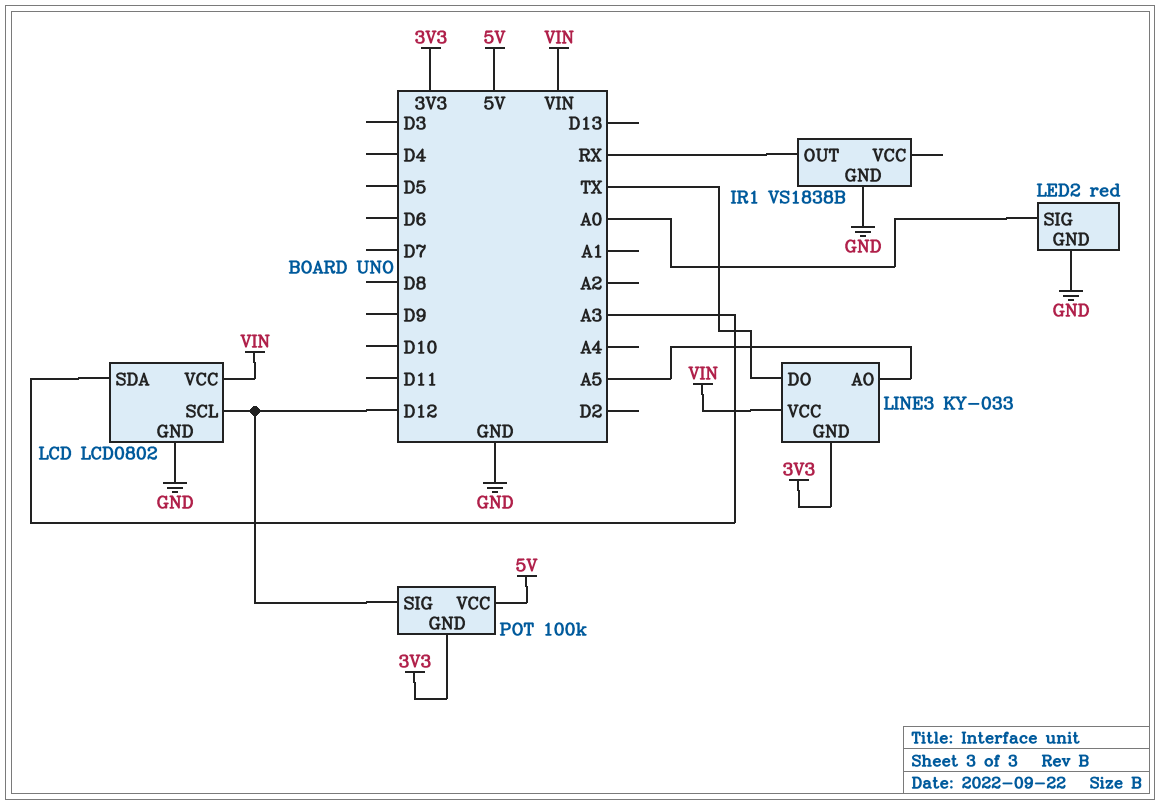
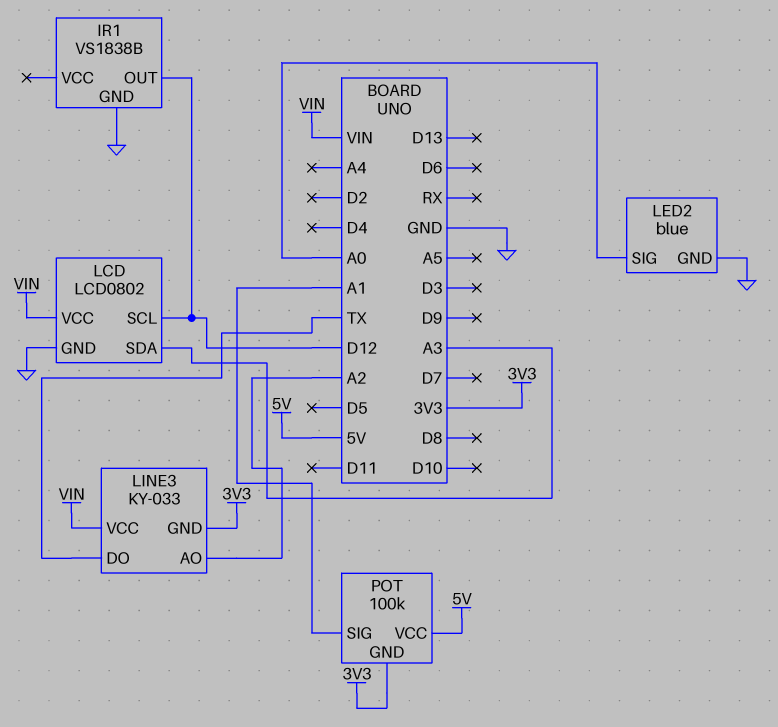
IR1 pin OUT: RX -> D12
LED2: red -> blue
LINE3 pin AO: A5 -> A2
POT pin SIG: D12 -> A1

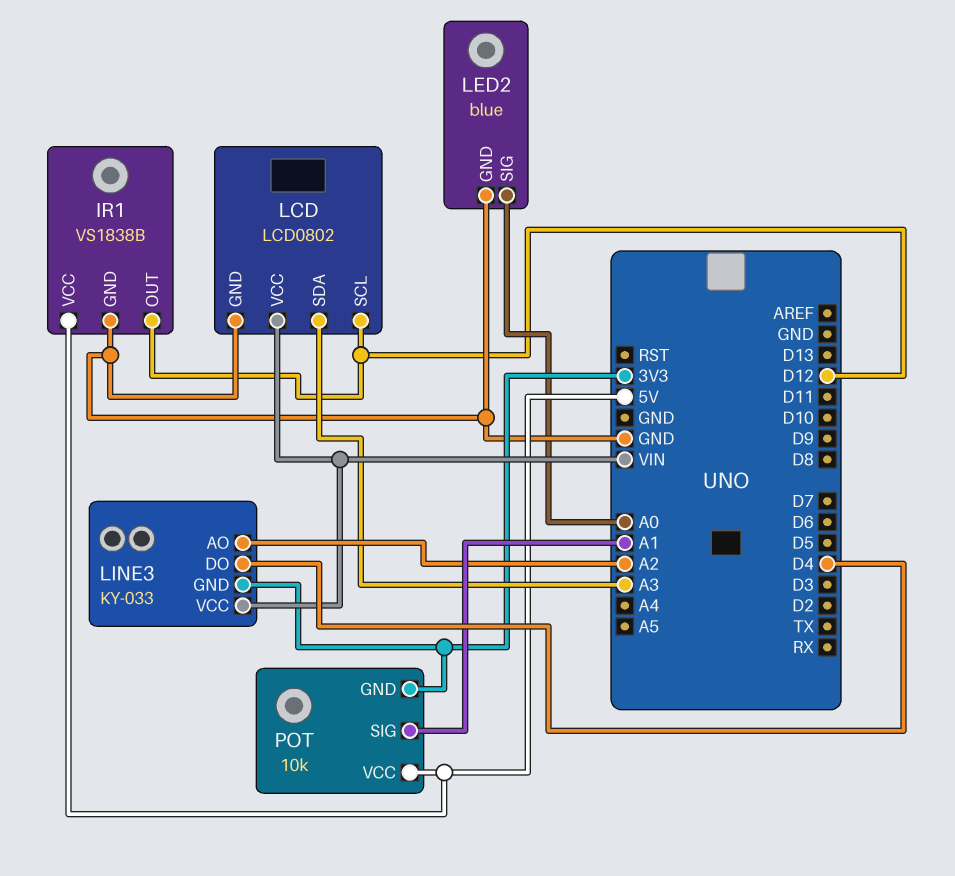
IR1 pin VCC: none -> 5V
LINE3 pin DO: TX -> D4
POT: 100k -> 10k

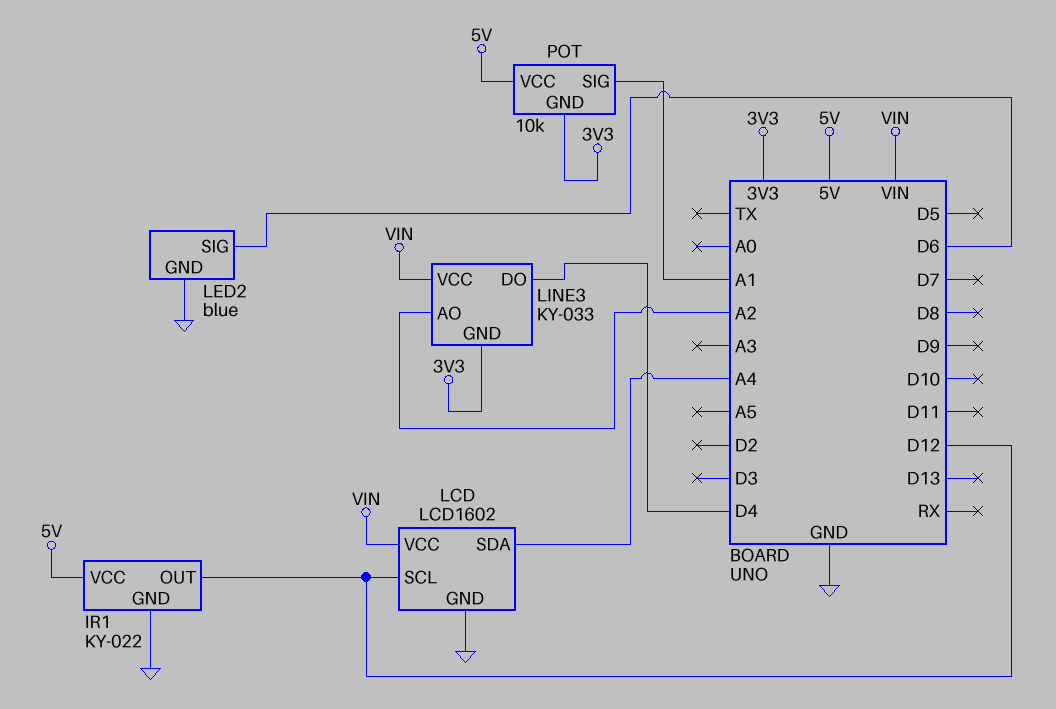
IR1: VS1838B -> KY-022
LCD: LCD0802 -> LCD1602
LCD pin SDA: A3 -> A4
LED2 pin SIG: A0 -> D6

